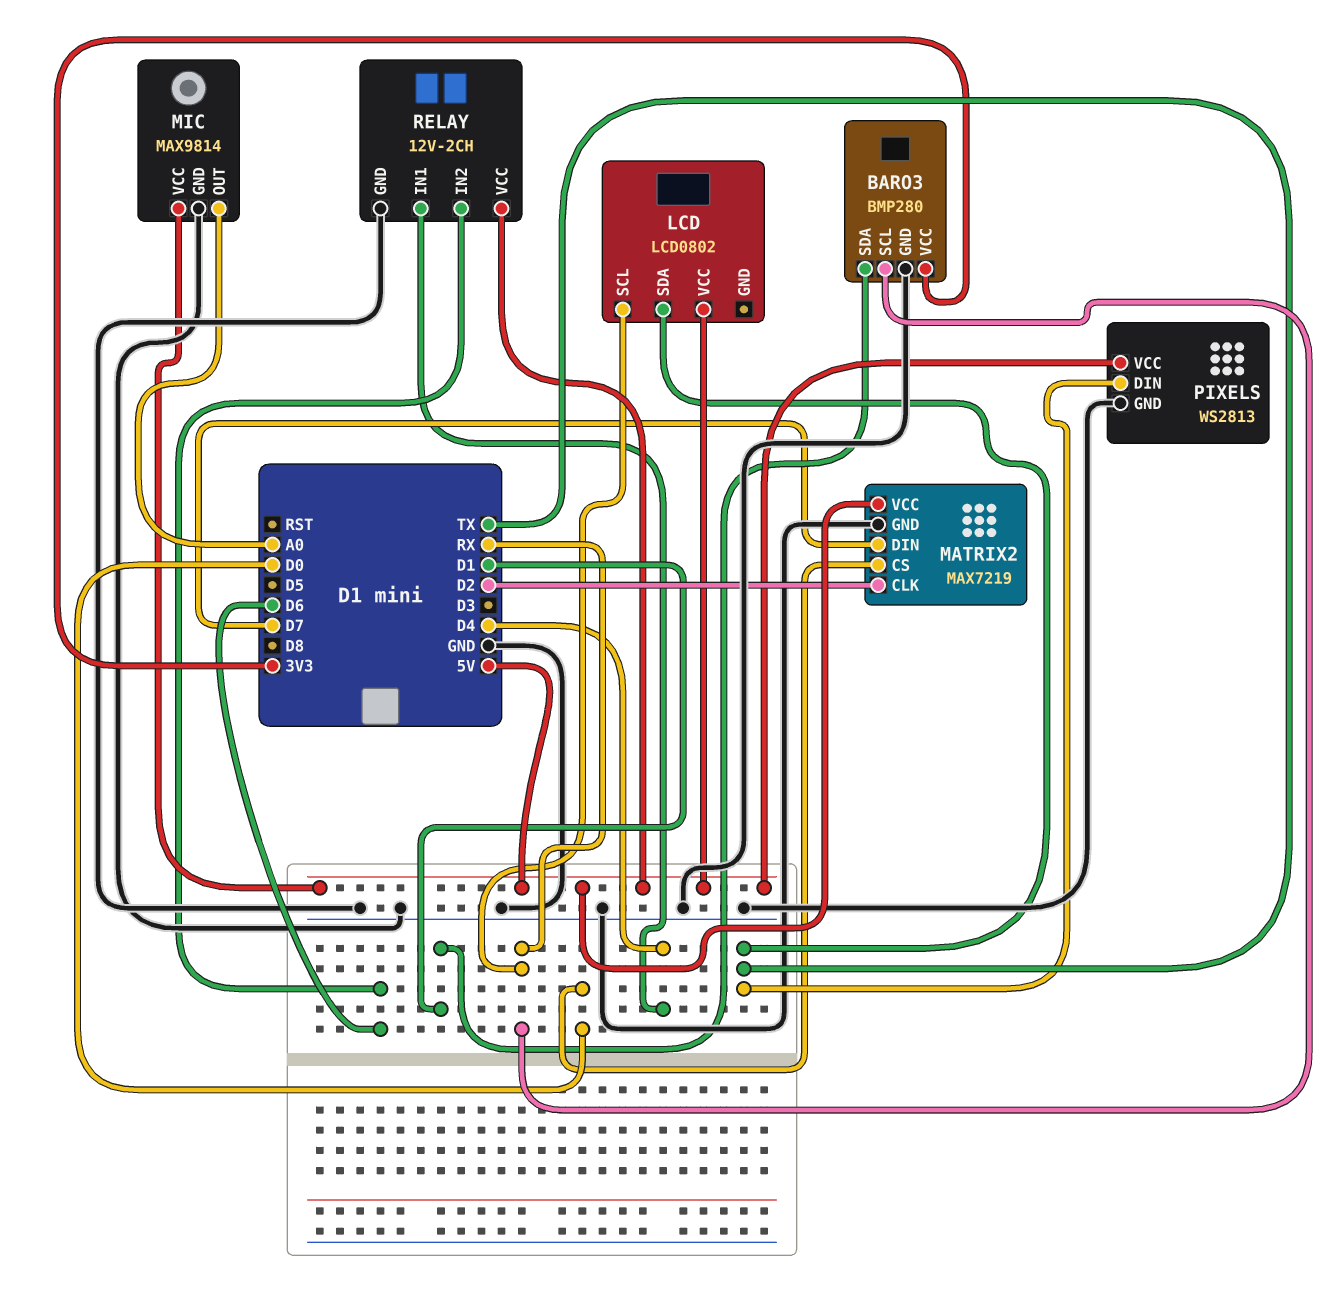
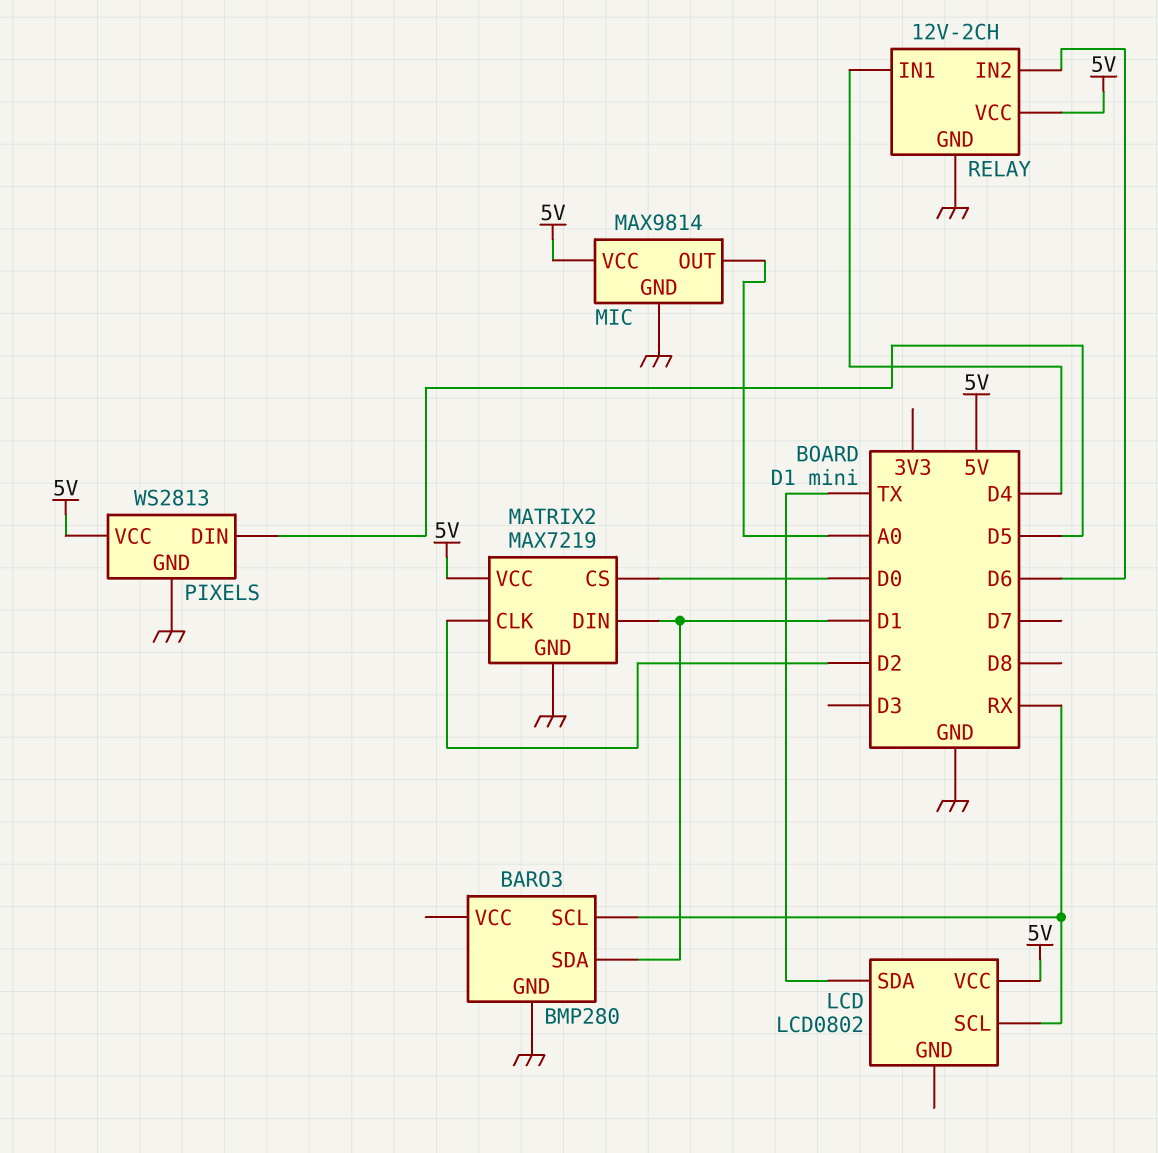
BARO3 pin VCC: 3V3 -> none
MATRIX2 pin DIN: D7 -> D1
PIXELS pin DIN: TX -> D5

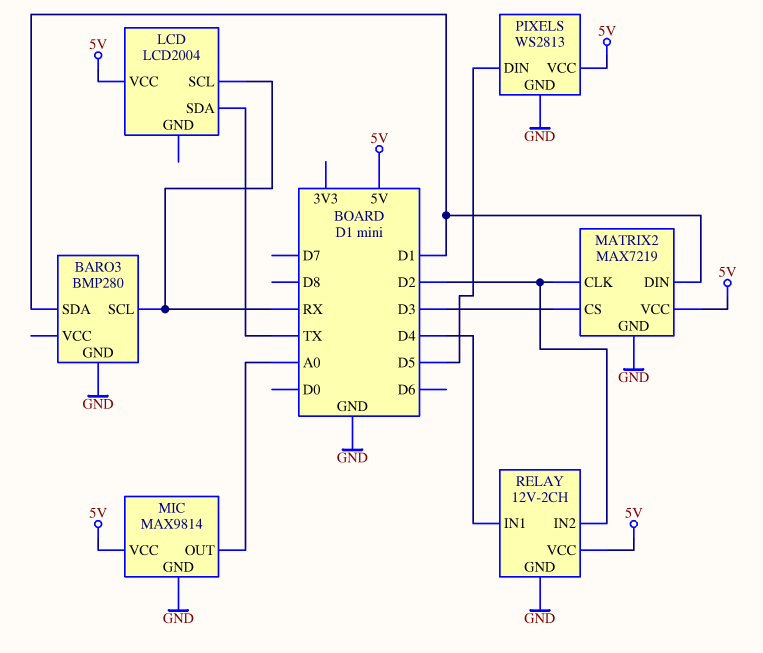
LCD: LCD0802 -> LCD2004
MATRIX2 pin CS: D0 -> D3
RELAY pin IN2: D6 -> D2

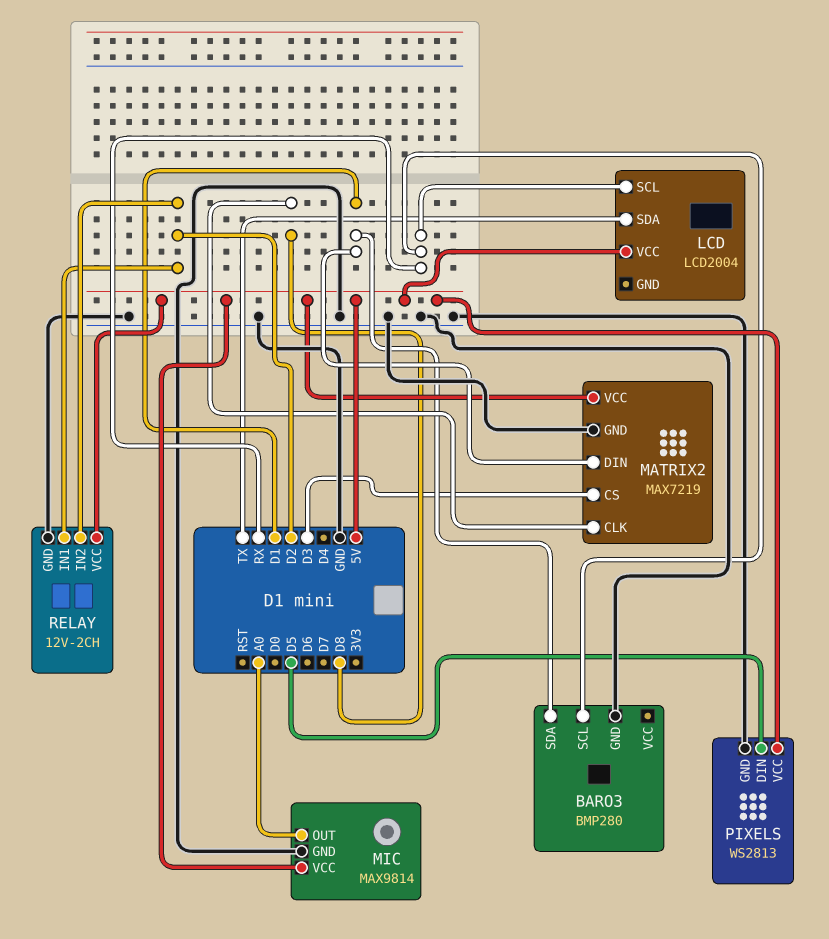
MATRIX2 pin CLK: D2 -> D8
RELAY pin IN1: D4 -> D2

